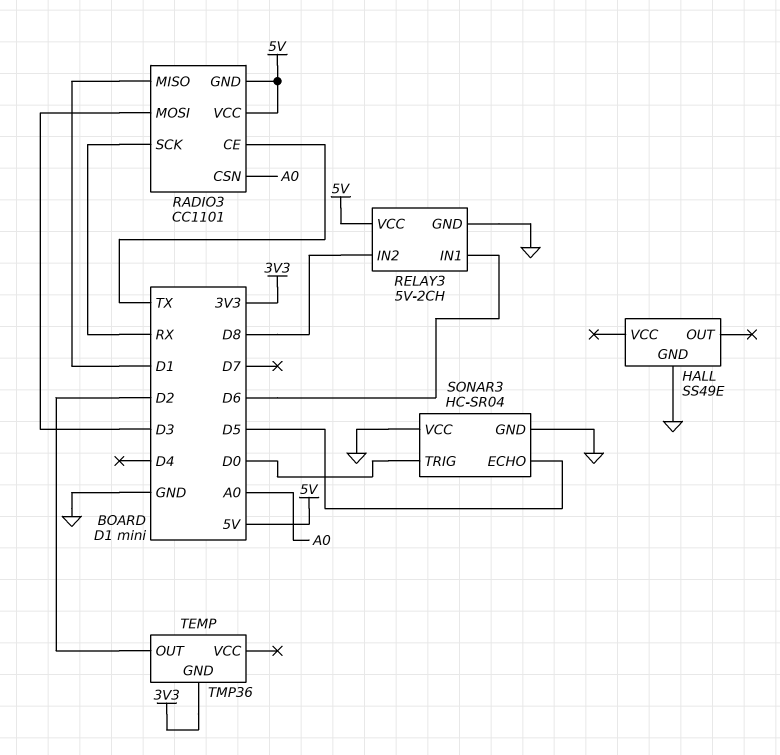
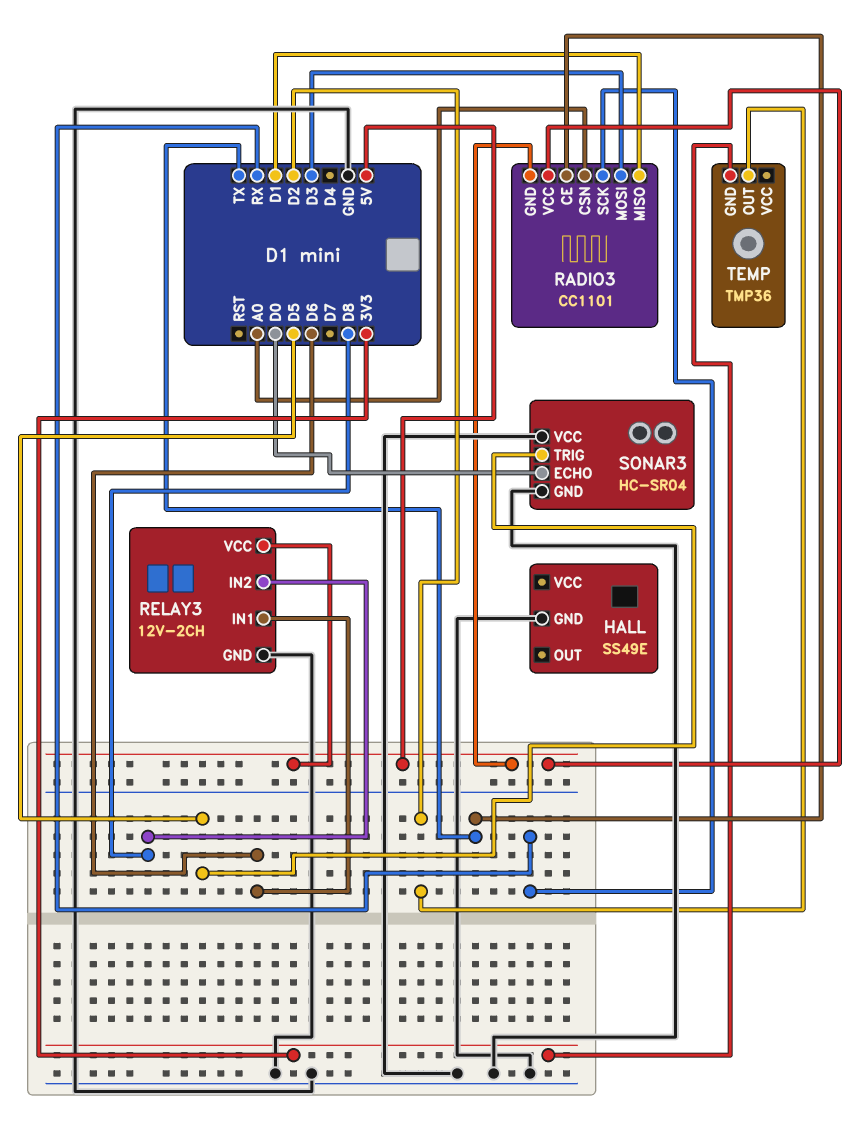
RELAY3: 5V-2CH -> 12V-2CH
SONAR3 pin ECHO: D5 -> D0
SONAR3 pin TRIG: D0 -> D5

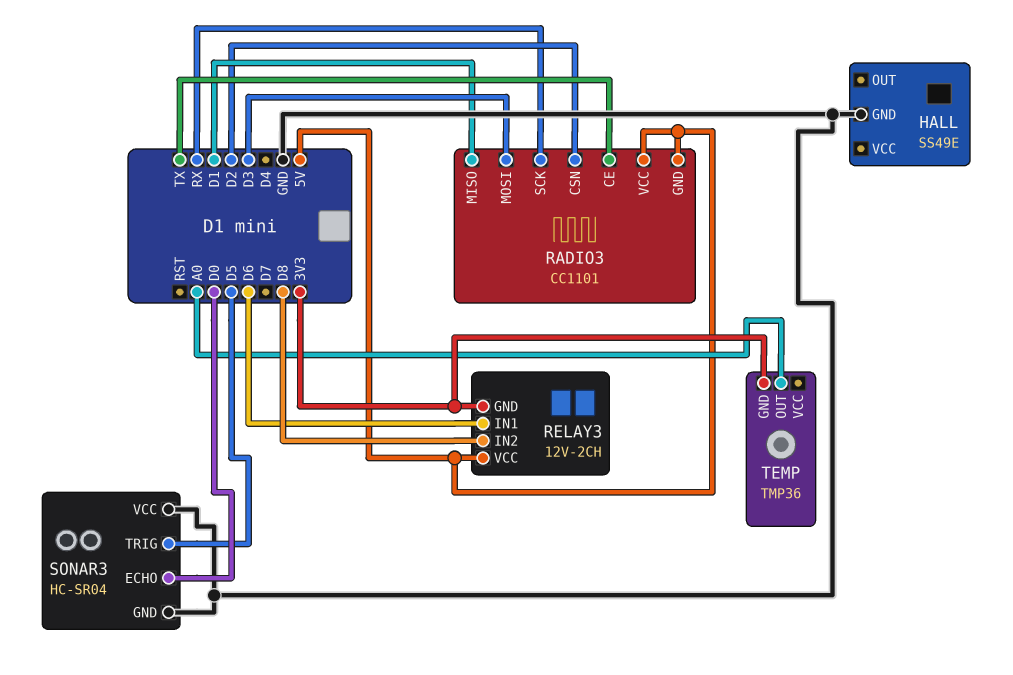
RADIO3 pin CSN: A0 -> D2
RELAY3 pin GND: GND -> 3V3
TEMP pin OUT: D2 -> A0

